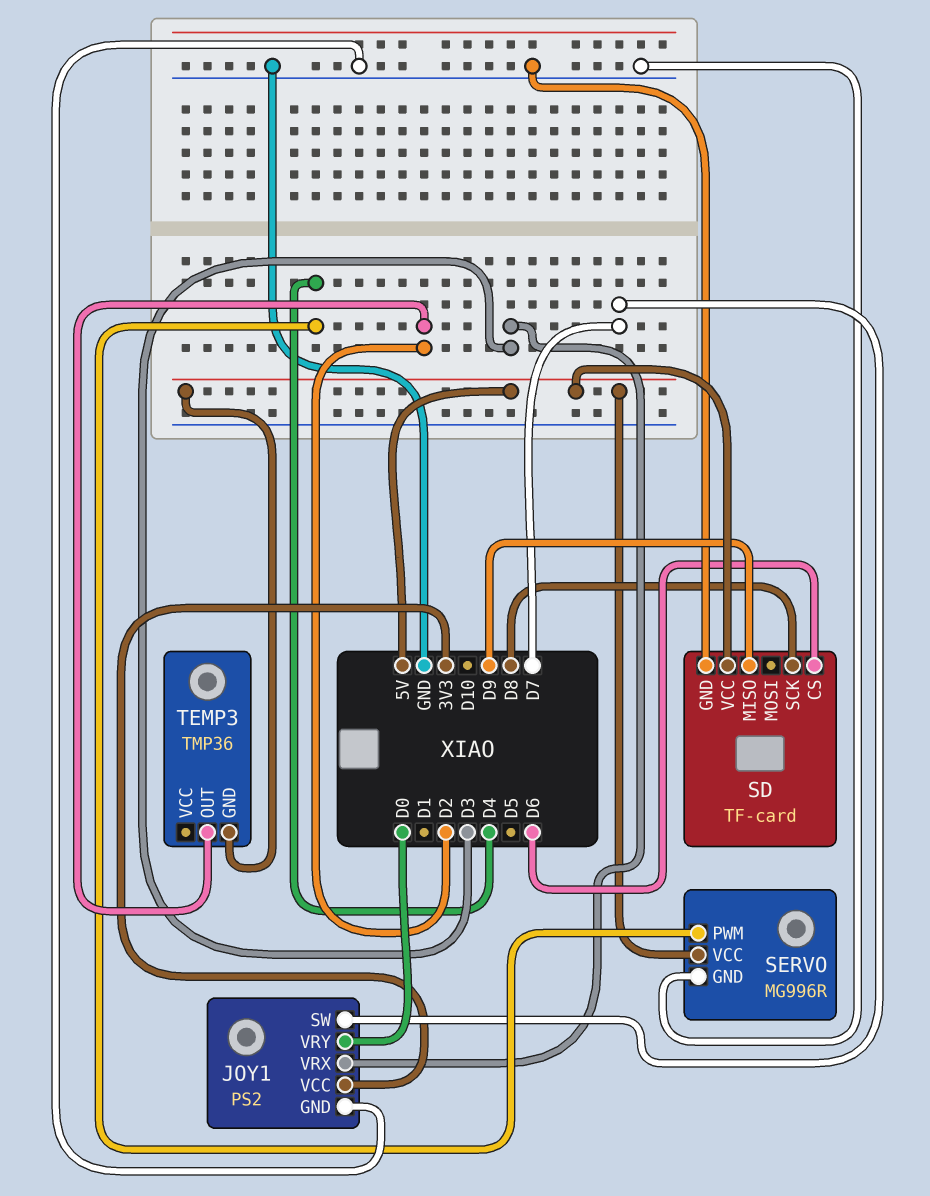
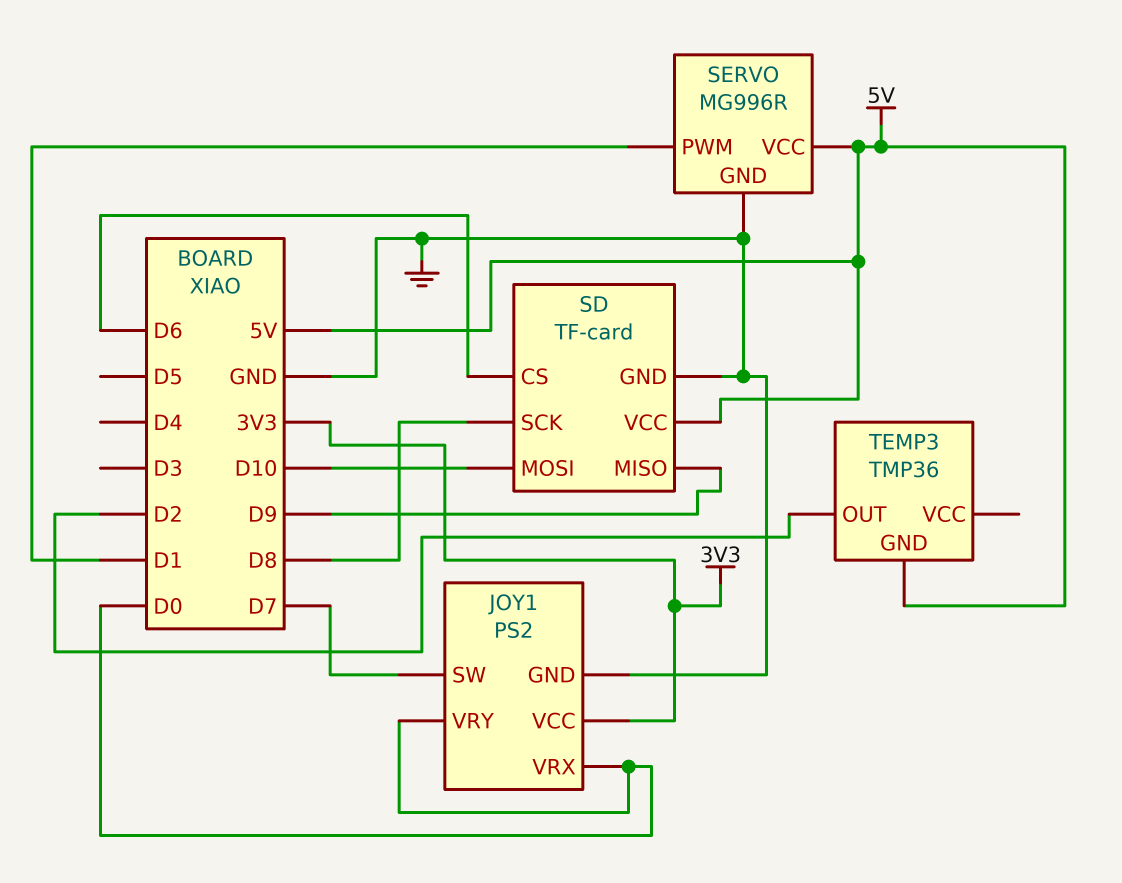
JOY1 pin VRX: D3 -> D0
SD pin MOSI: none -> D10
SERVO pin PWM: D4 -> D1

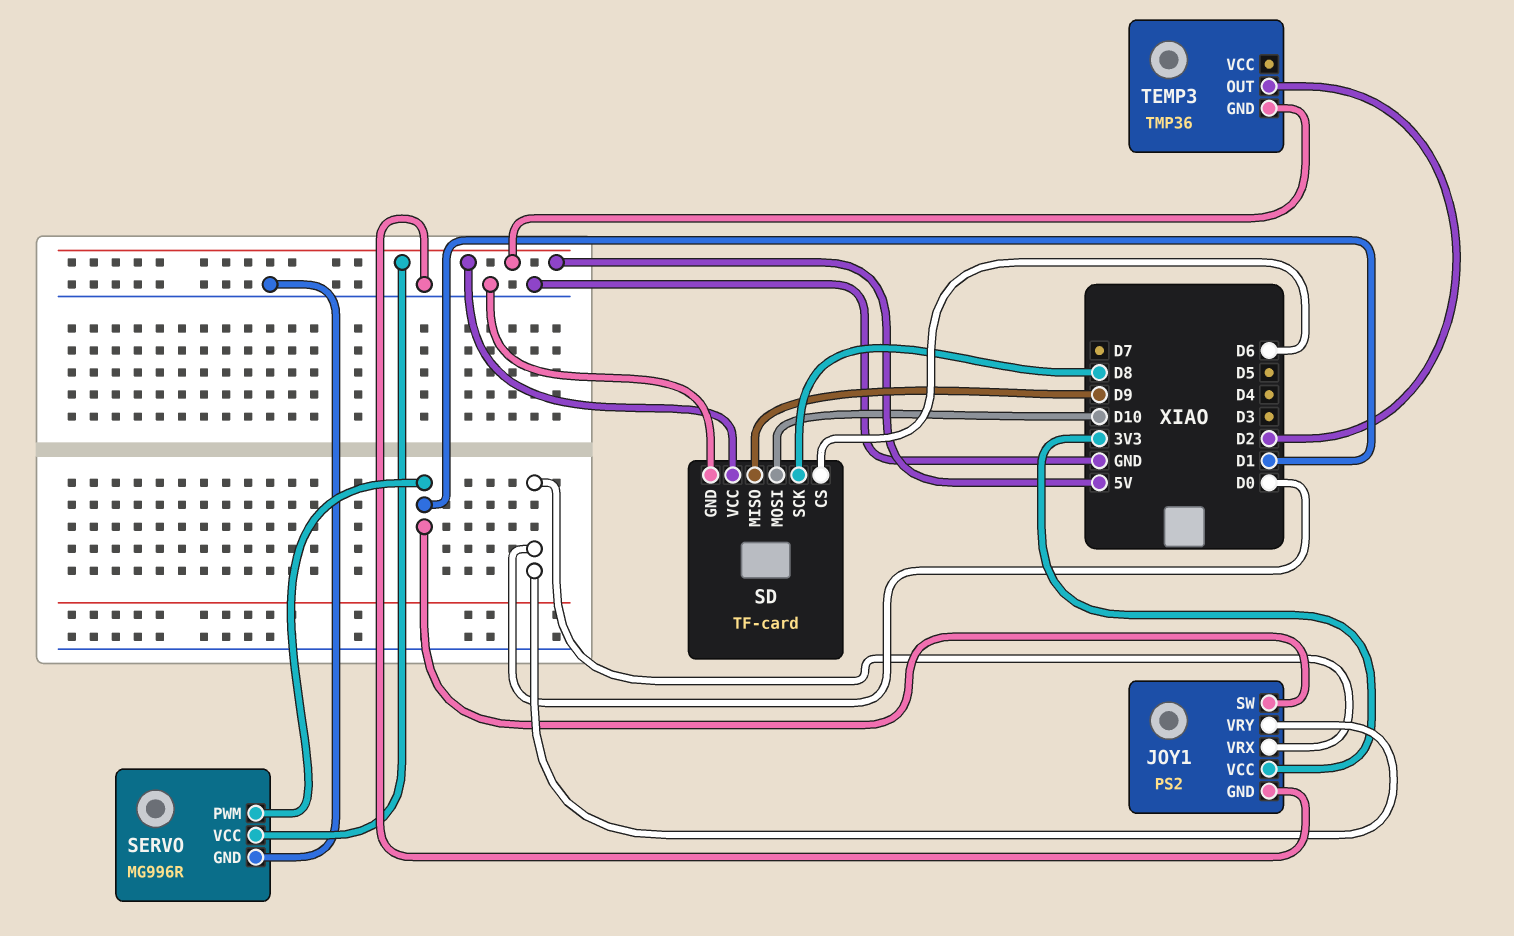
JOY1 pin SW: D7 -> D1

